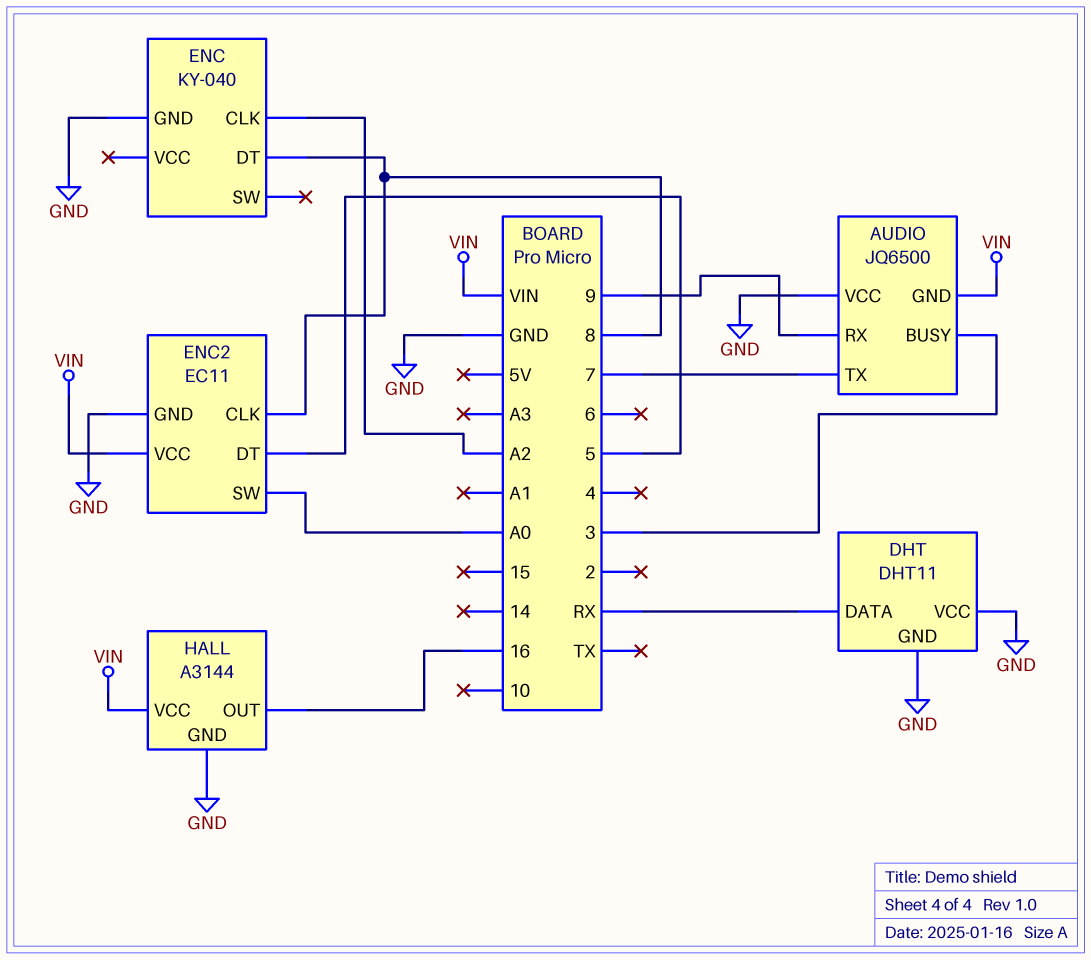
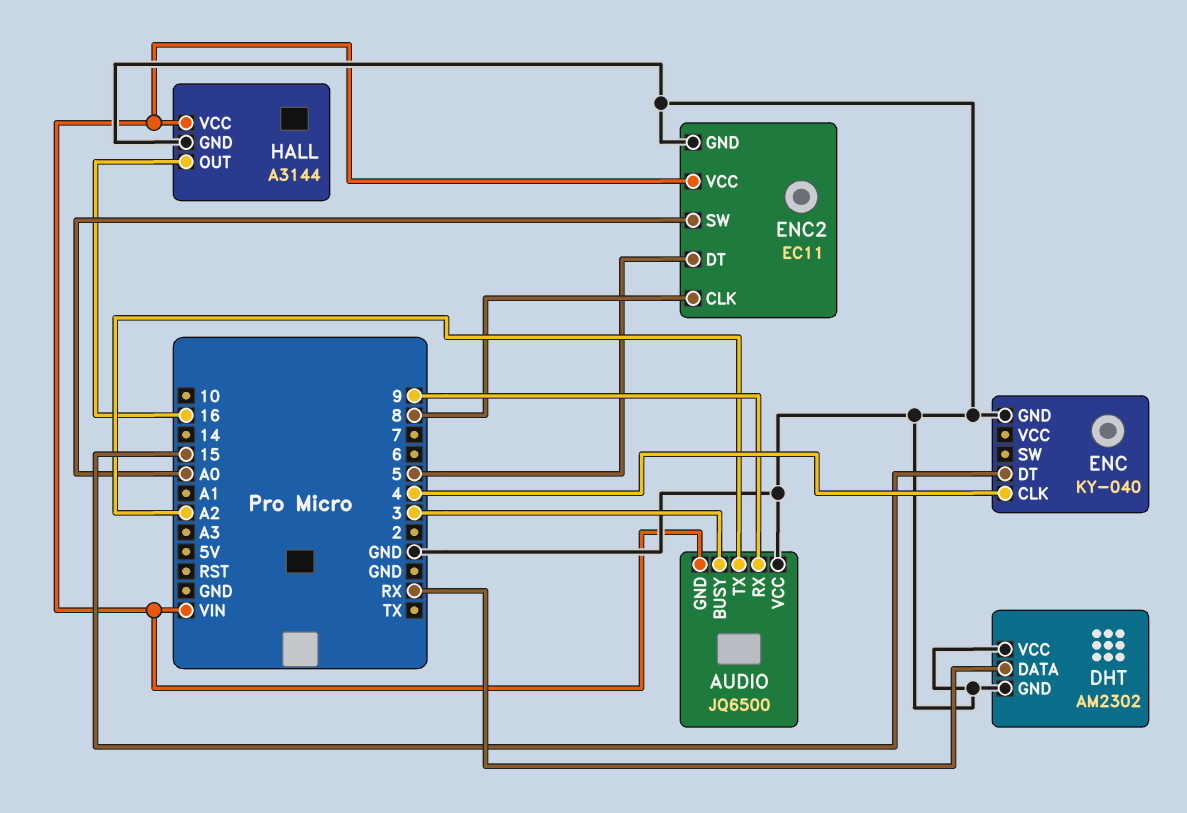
AUDIO pin TX: 7 -> A2
DHT: DHT11 -> AM2302
ENC pin CLK: A2 -> 4
ENC pin DT: 8 -> 15

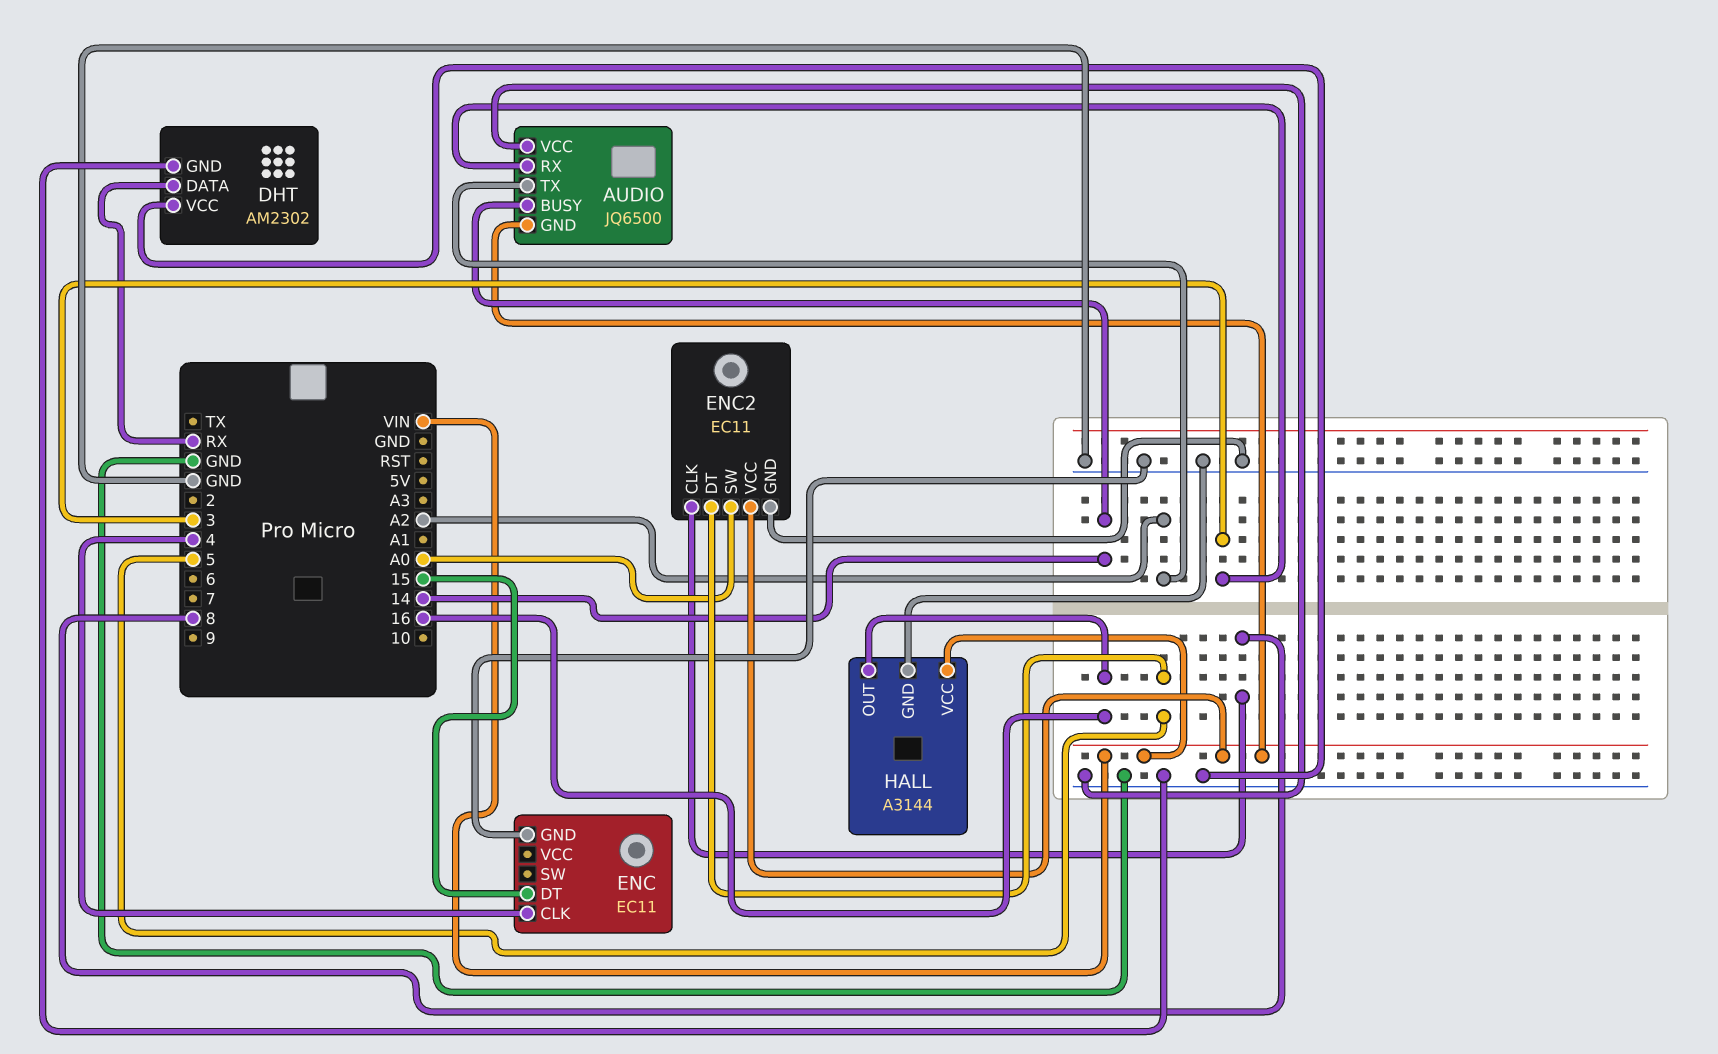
AUDIO pin BUSY: 3 -> 14
AUDIO pin RX: 9 -> 3
ENC: KY-040 -> EC11

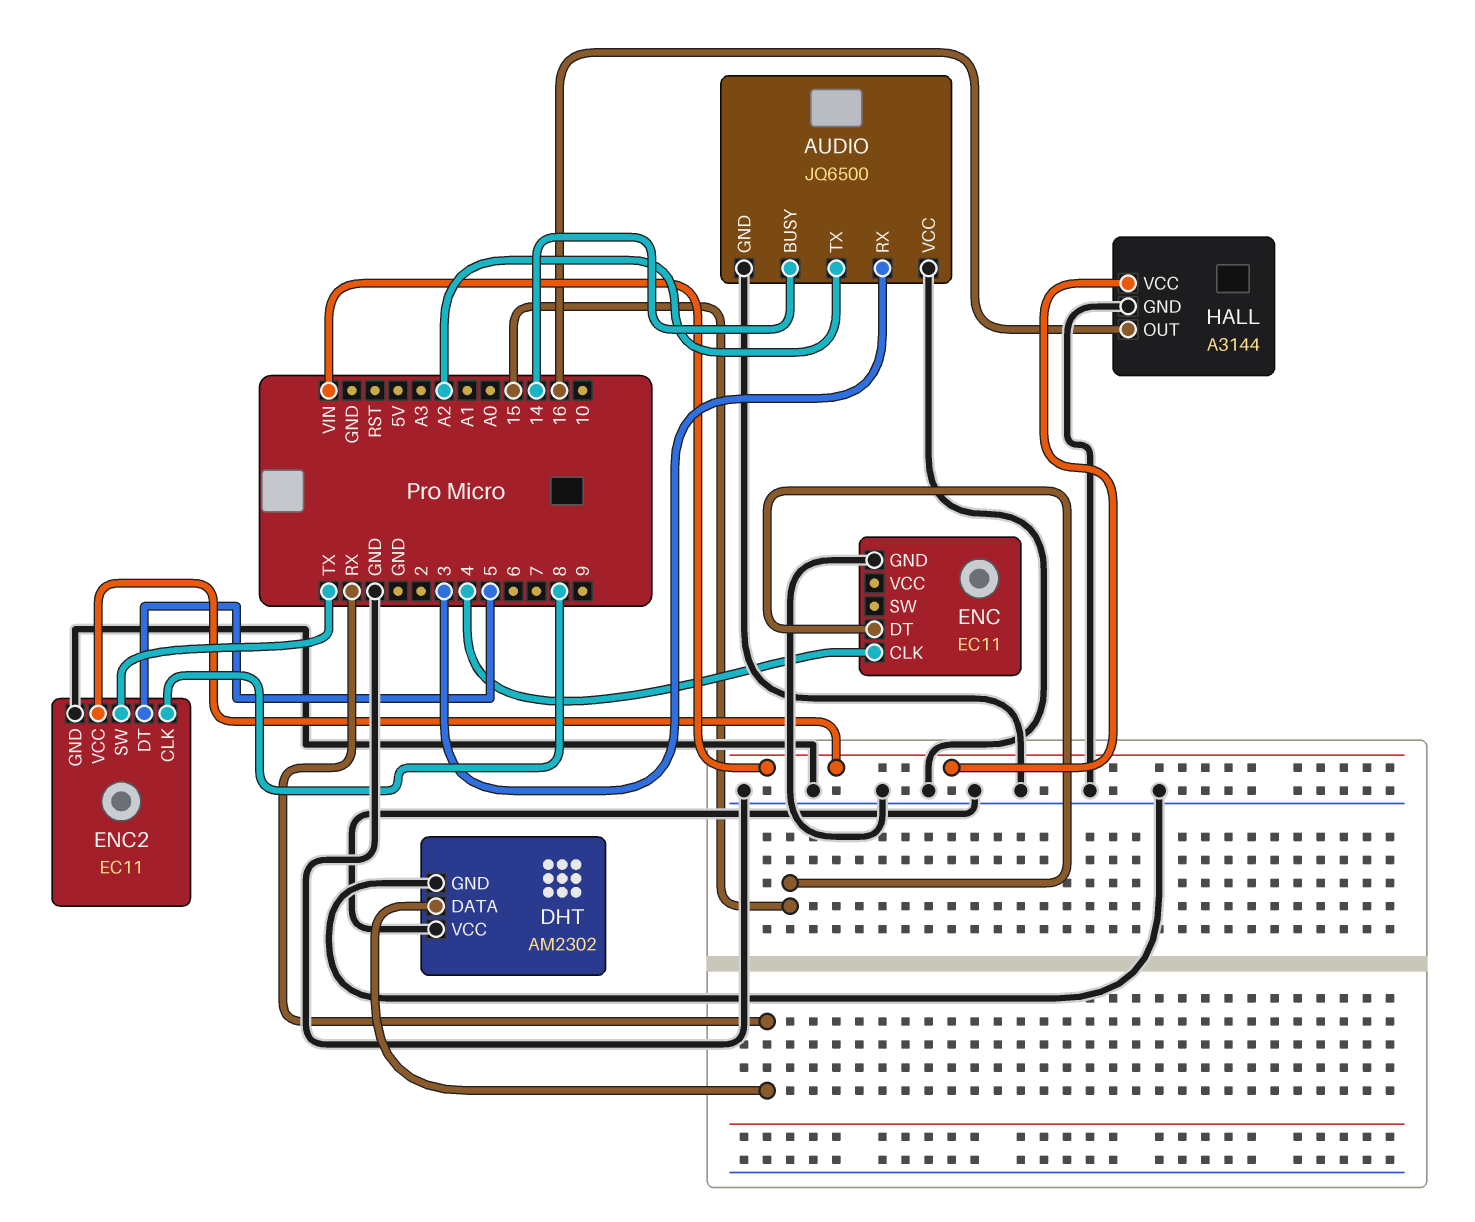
AUDIO pin GND: VIN -> GND
ENC2 pin SW: A0 -> TX

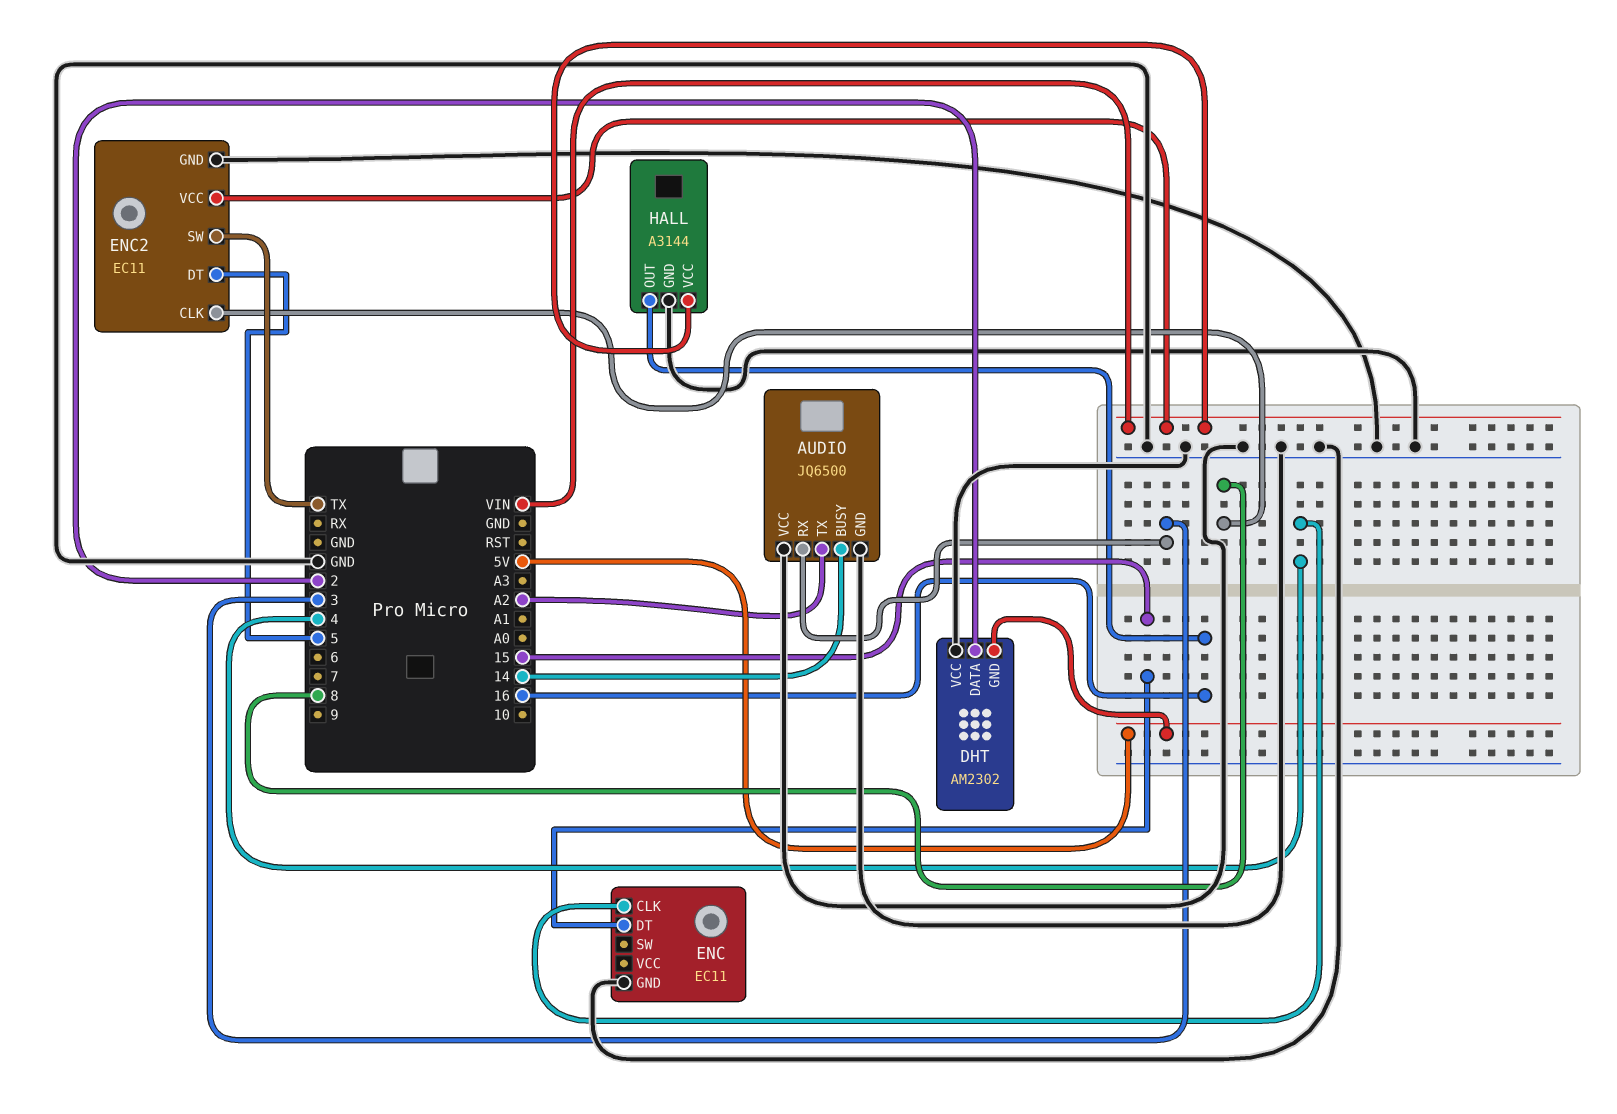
DHT pin DATA: RX -> 2
DHT pin GND: GND -> 5V

